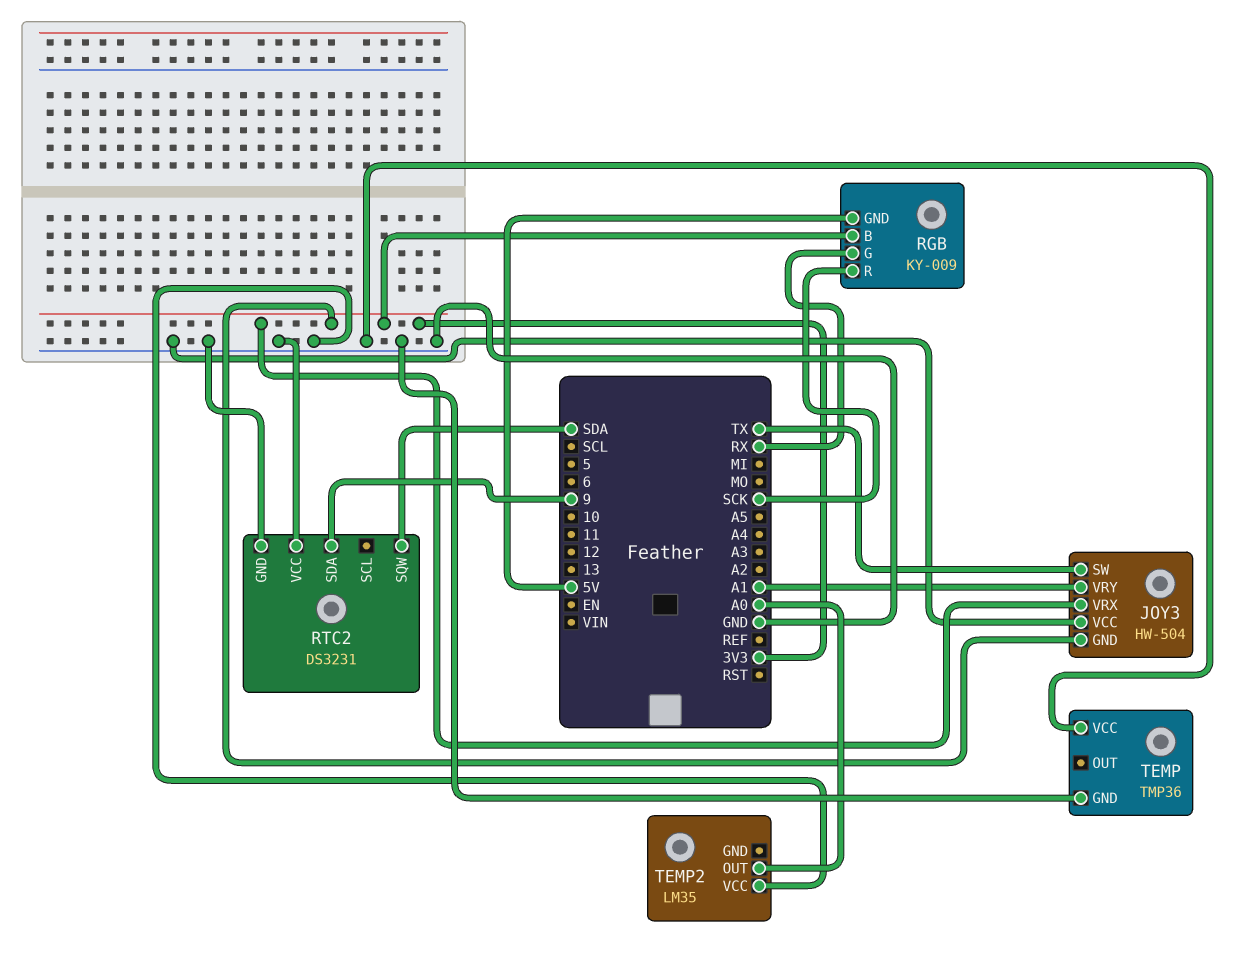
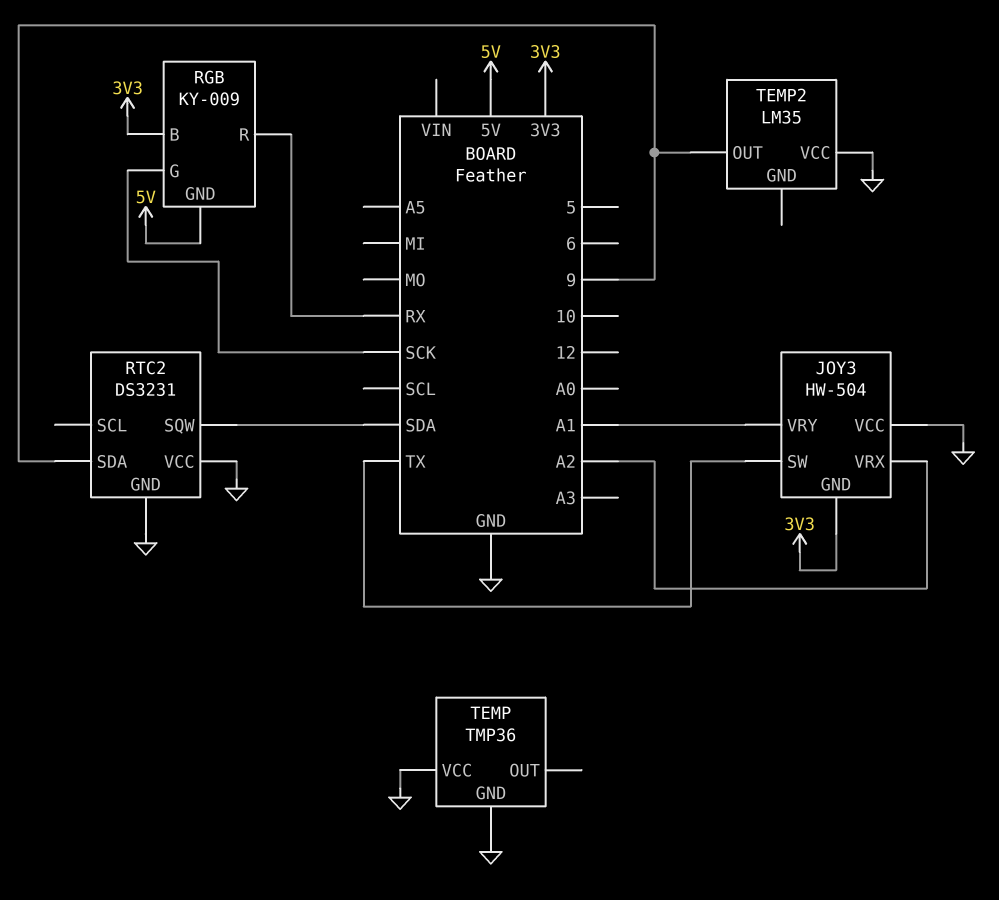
JOY3 pin VRX: 3V3 -> A2
RGB pin G: RX -> SCK
RGB pin R: SCK -> RX
TEMP2 pin OUT: A0 -> 9

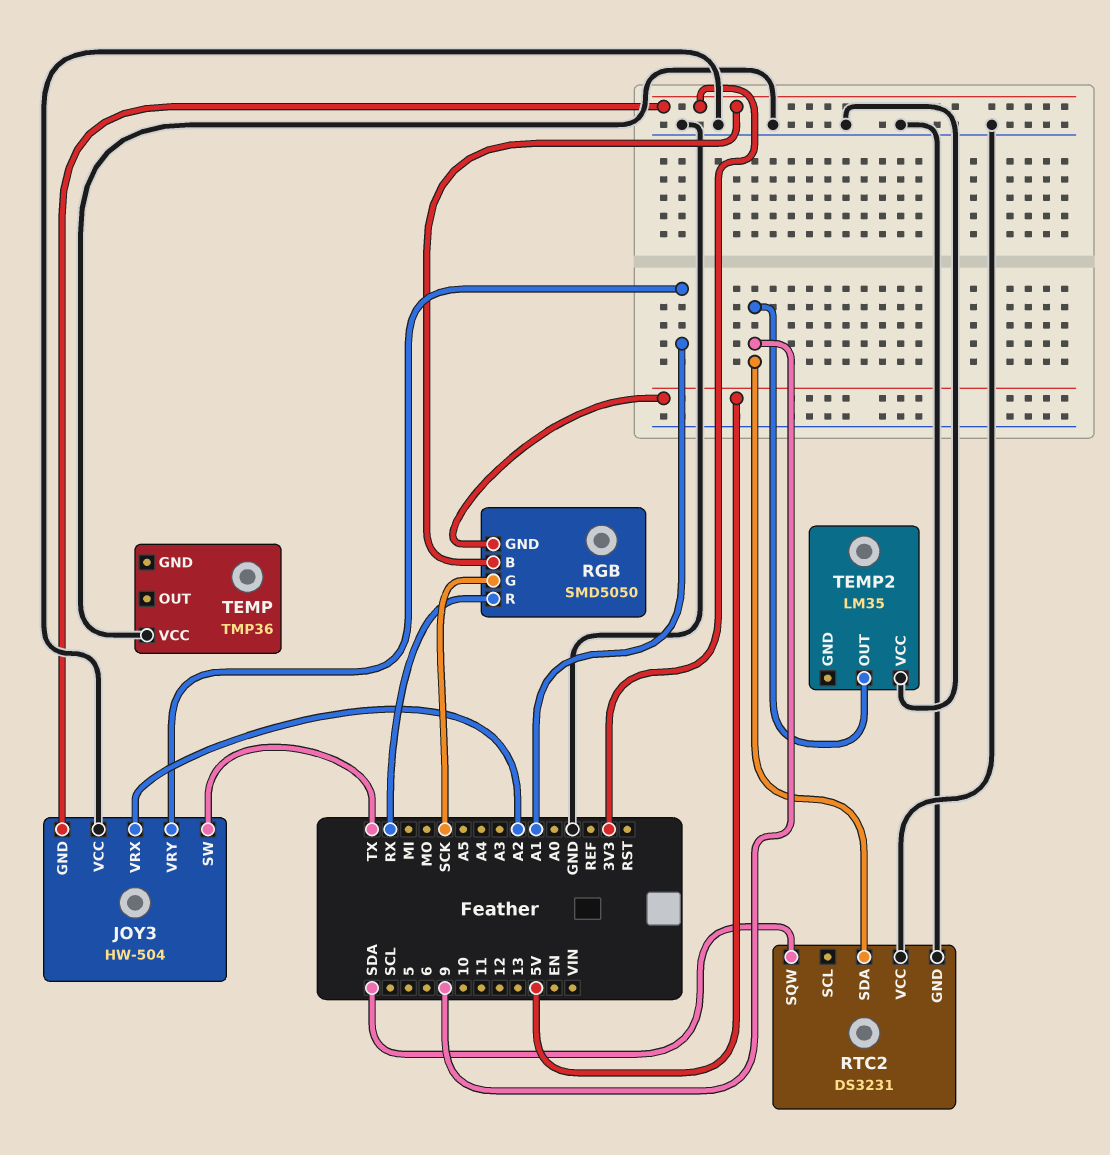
RGB: KY-009 -> SMD5050
TEMP pin GND: GND -> none

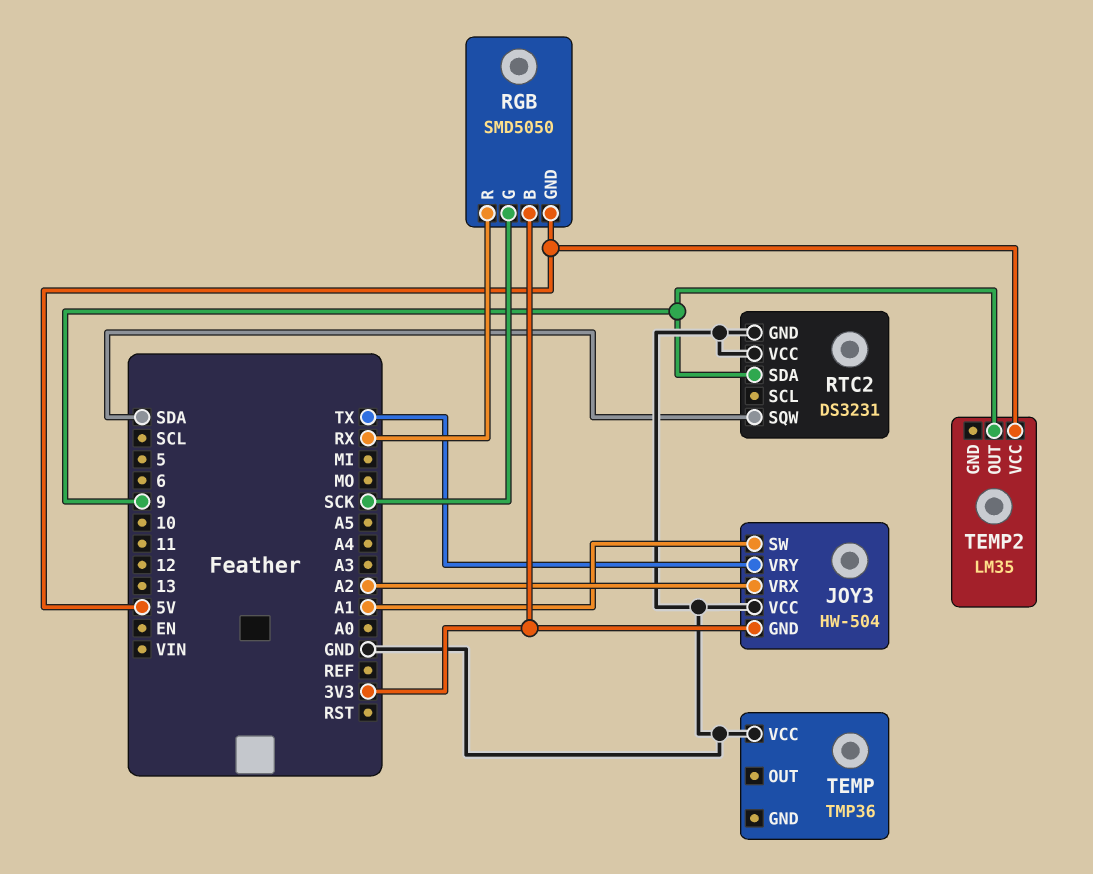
JOY3 pin SW: TX -> A1
JOY3 pin VRY: A1 -> TX
TEMP2 pin VCC: GND -> 5V

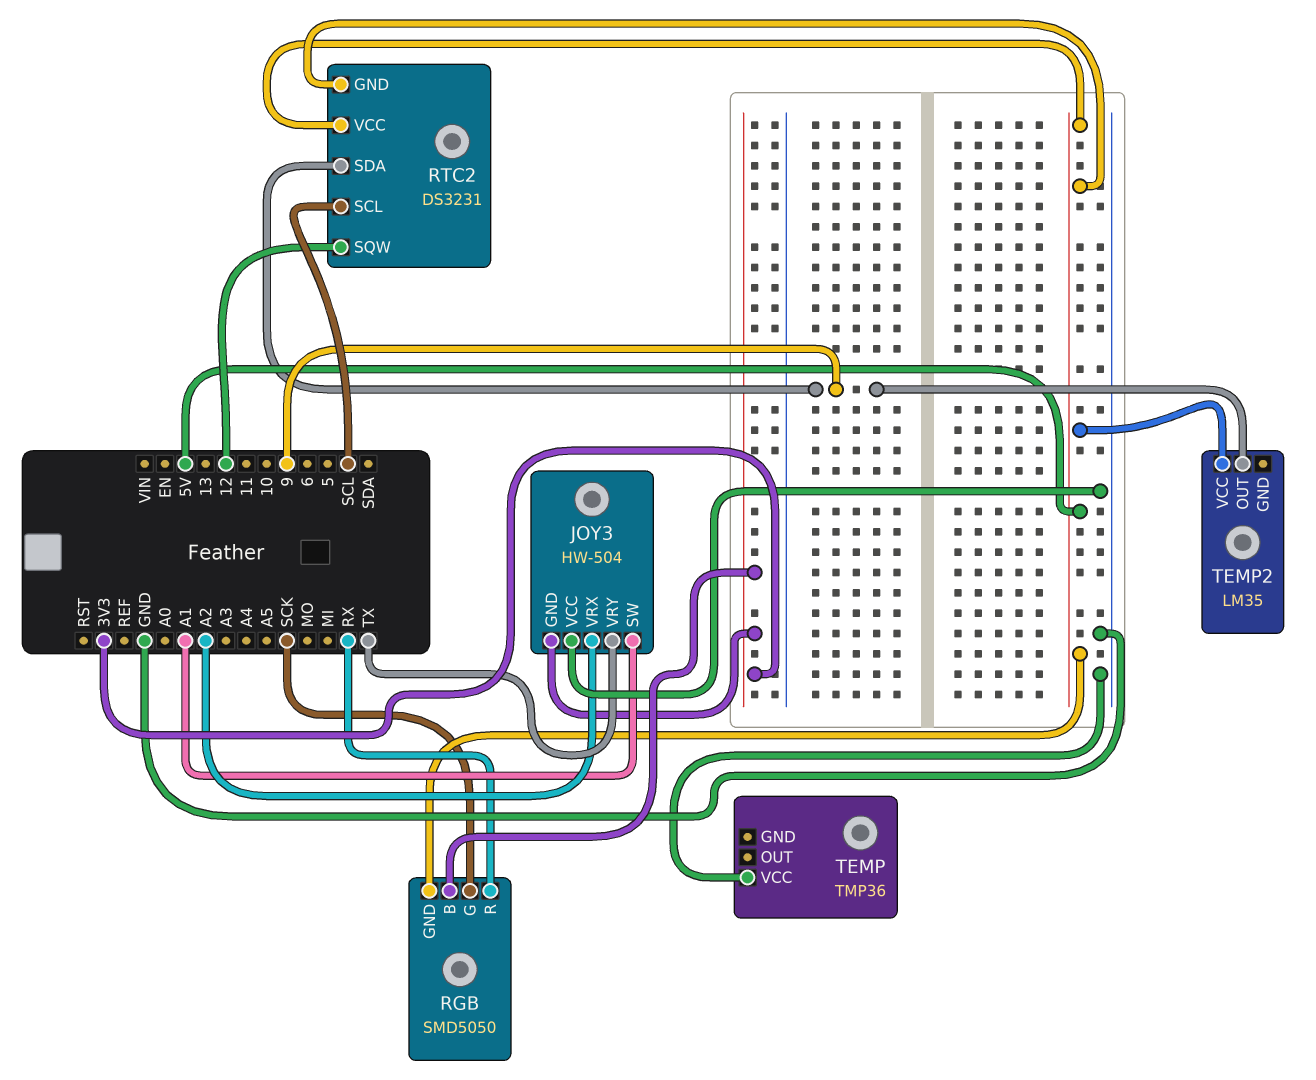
RTC2 pin GND: GND -> 5V
RTC2 pin SCL: none -> SCL
RTC2 pin SQW: SDA -> 12
RTC2 pin VCC: GND -> 5V

